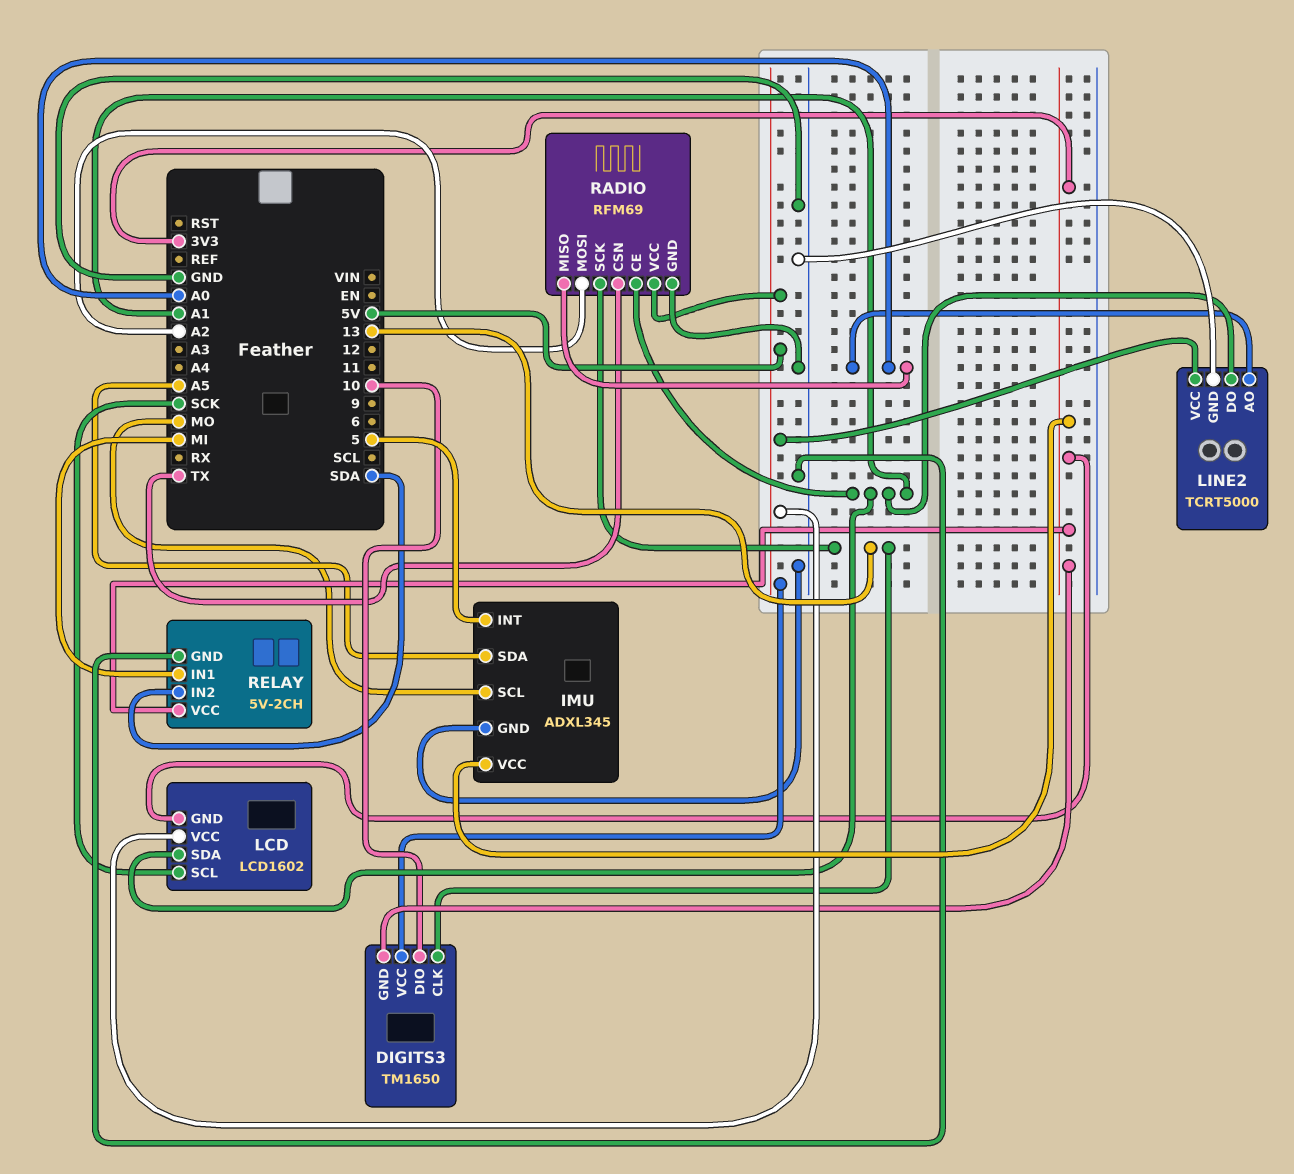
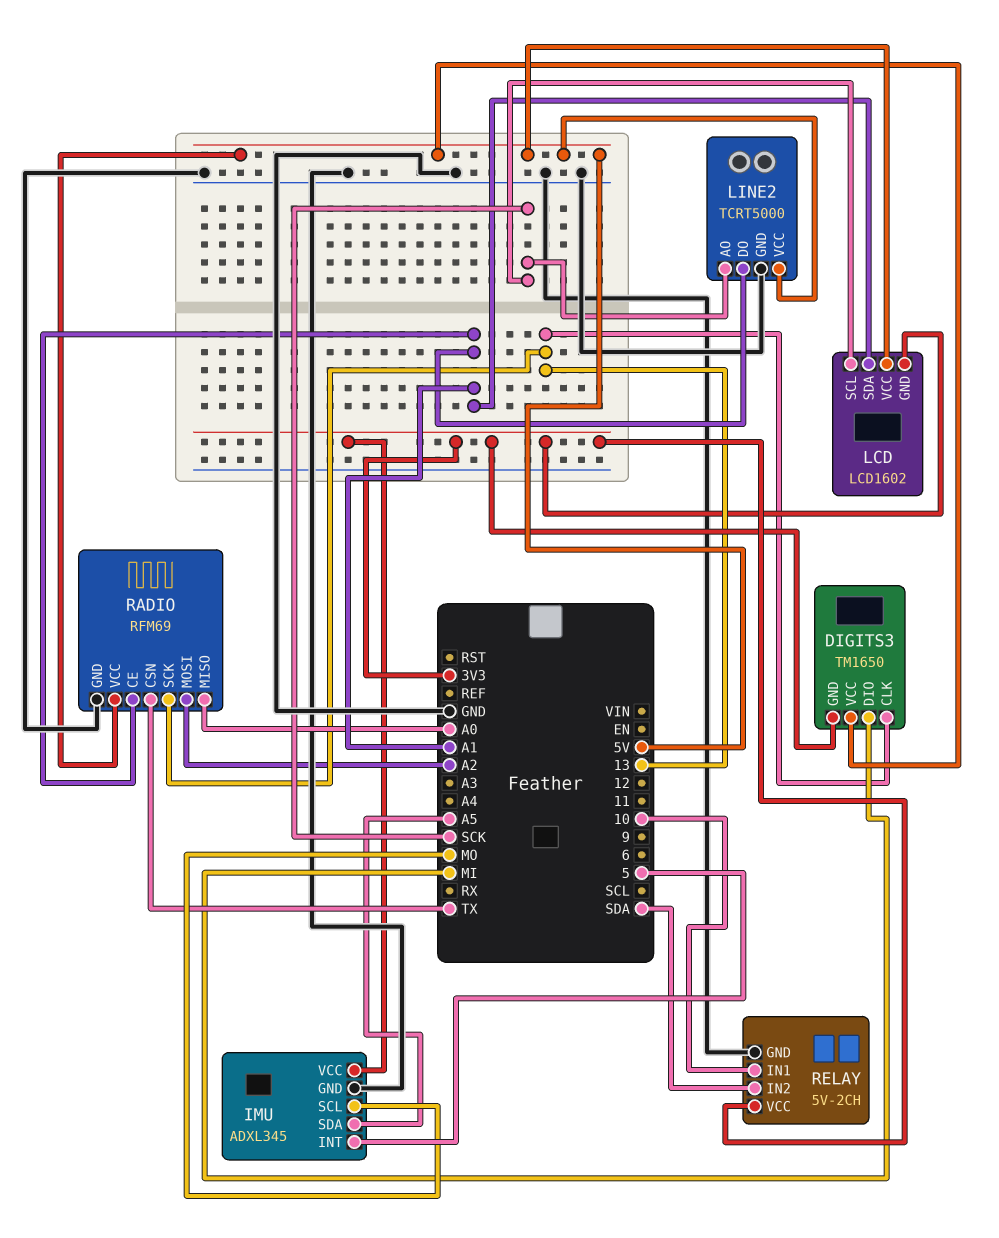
DIGITS3 pin DIO: 10 -> MI
LINE2 pin AO: A0 -> SCK
RELAY pin IN1: MI -> 10

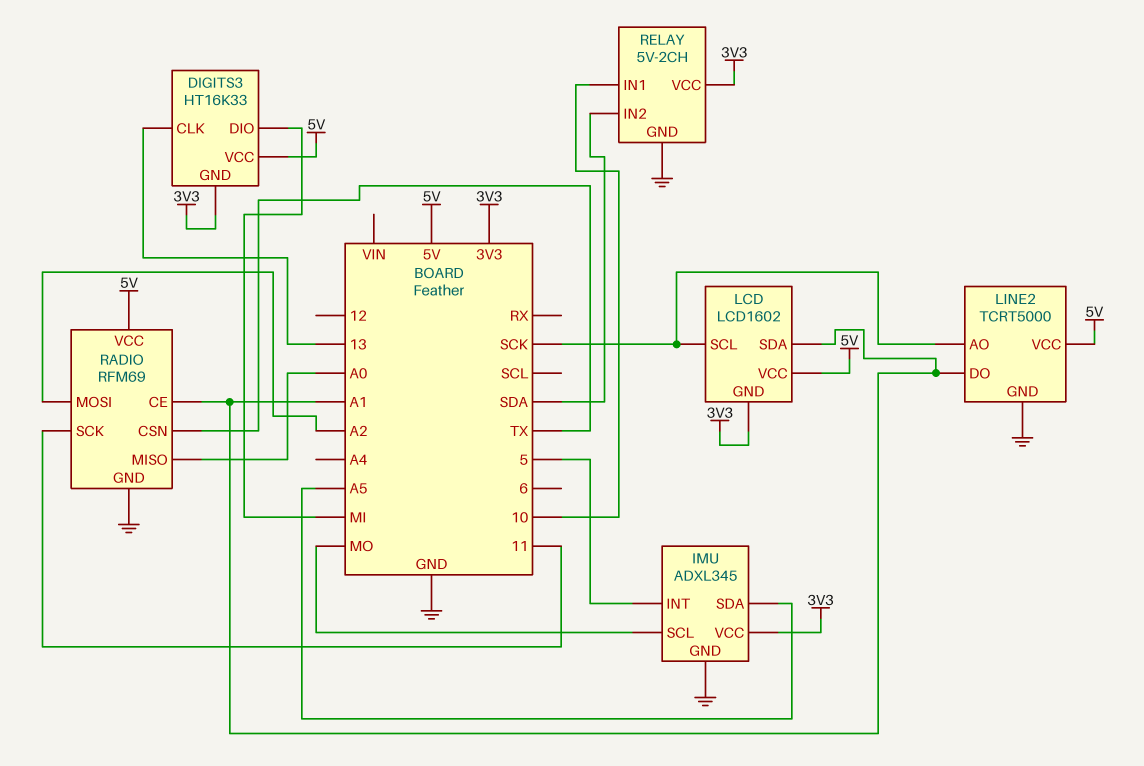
DIGITS3: TM1650 -> HT16K33
RADIO pin SCK: 13 -> 11

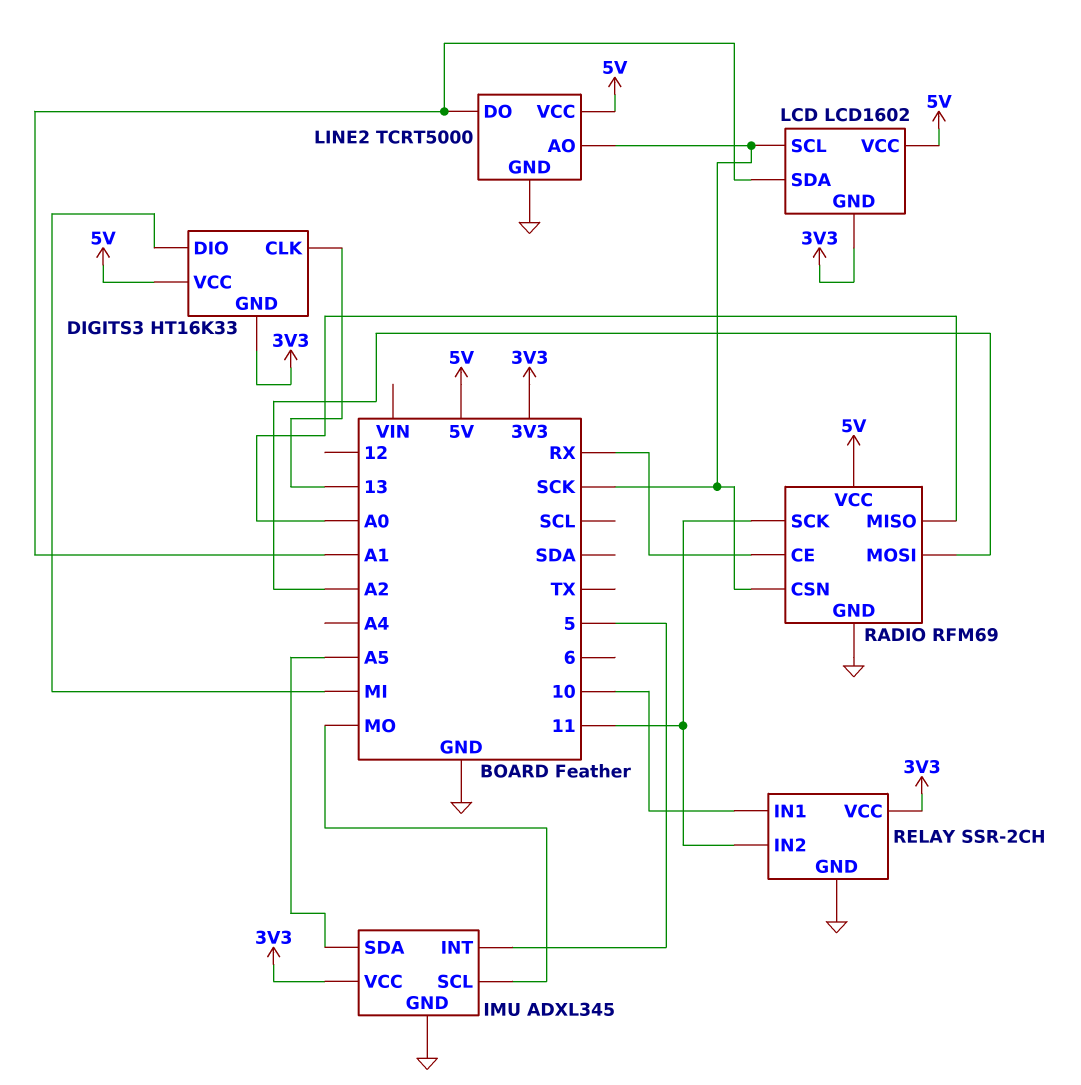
RADIO pin CE: A1 -> RX
RADIO pin CSN: TX -> SCK
RELAY: 5V-2CH -> SSR-2CH
RELAY pin IN2: SDA -> 11

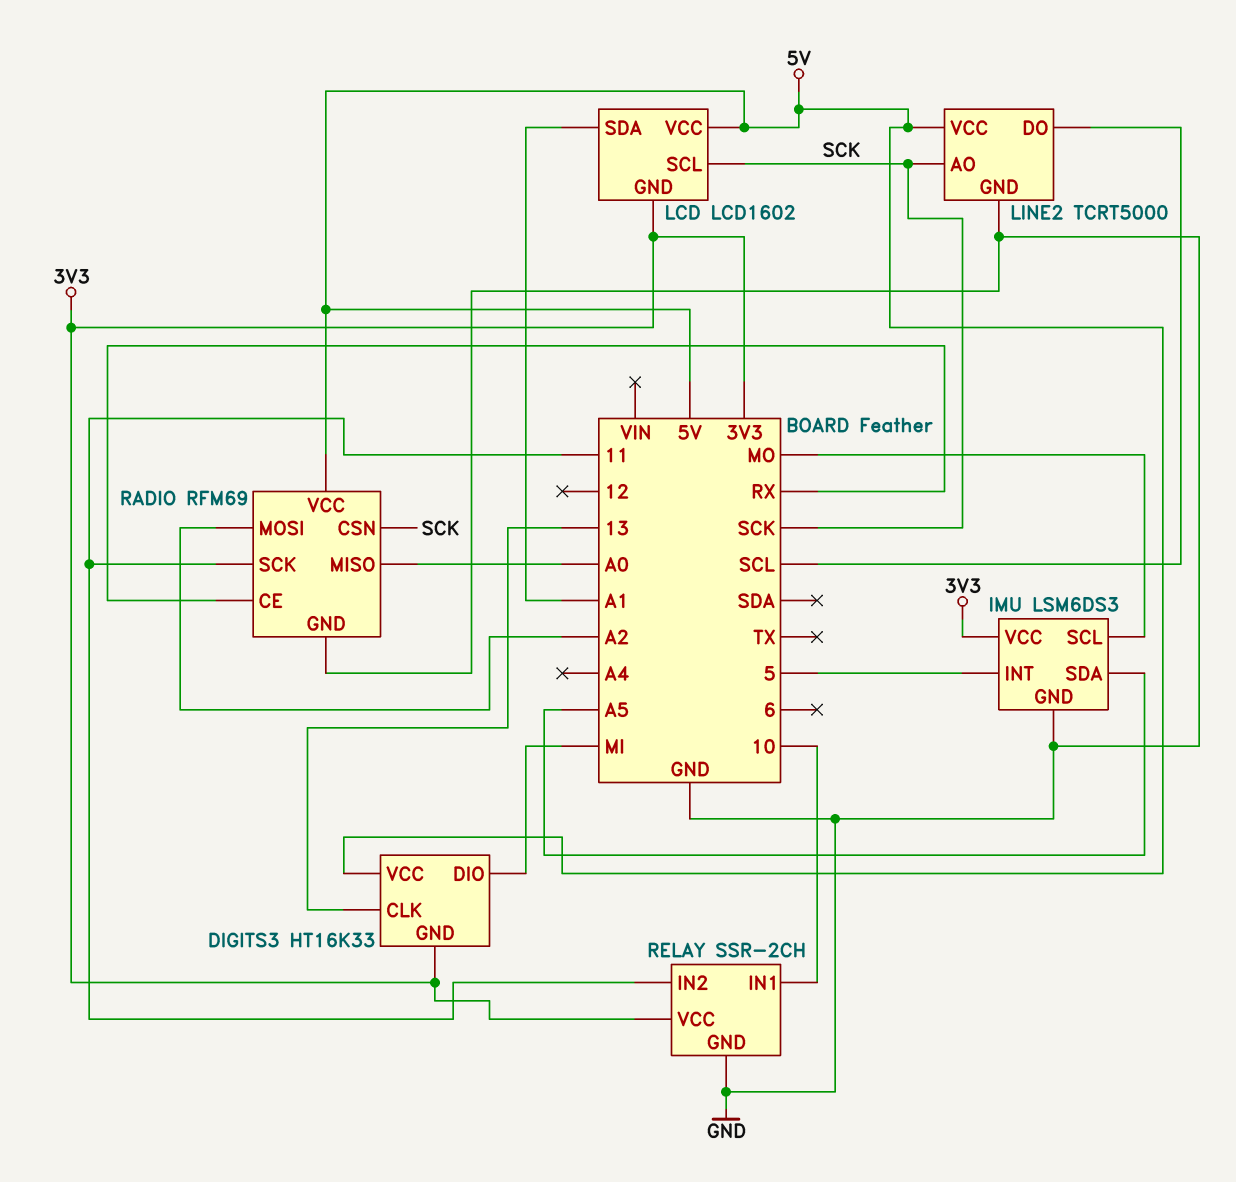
IMU: ADXL345 -> LSM6DS3
LINE2 pin DO: A1 -> SCL

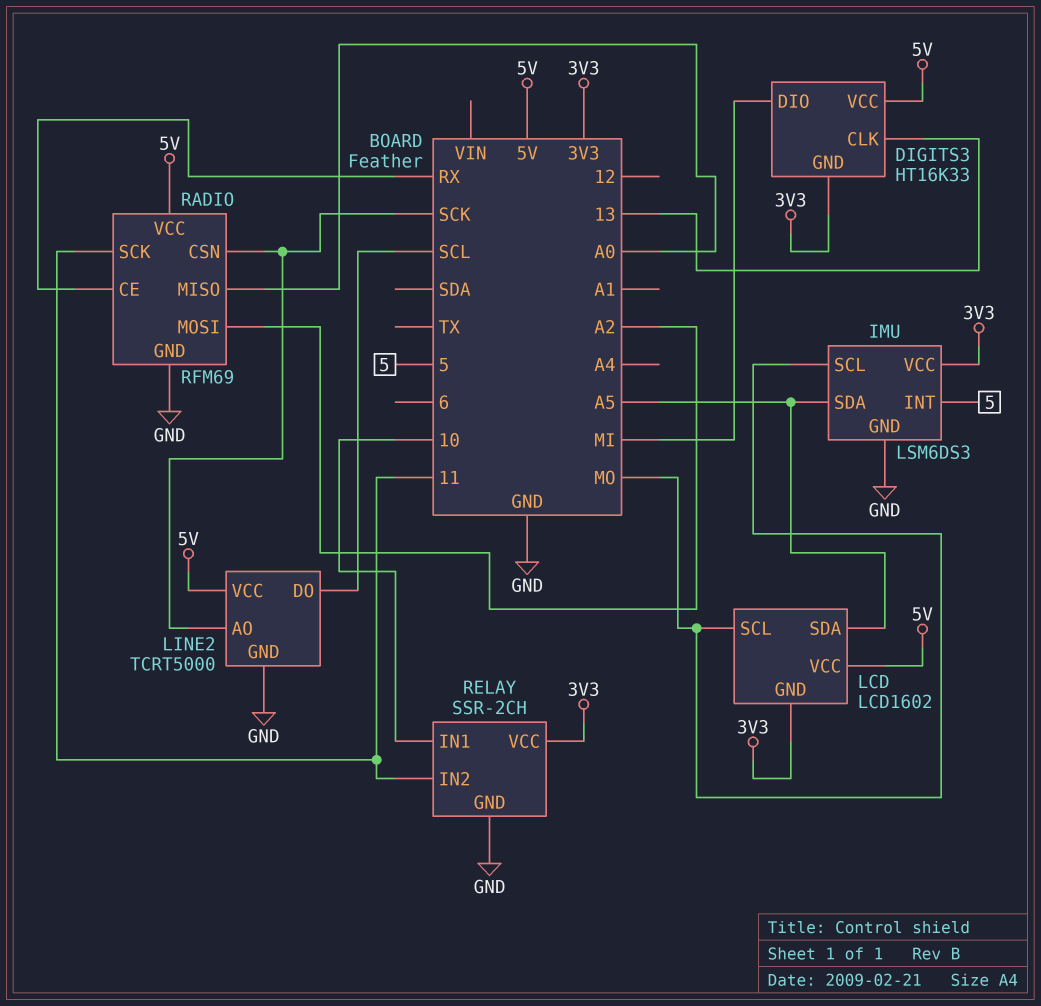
LCD pin SCL: SCK -> MO
LCD pin SDA: A1 -> A5

